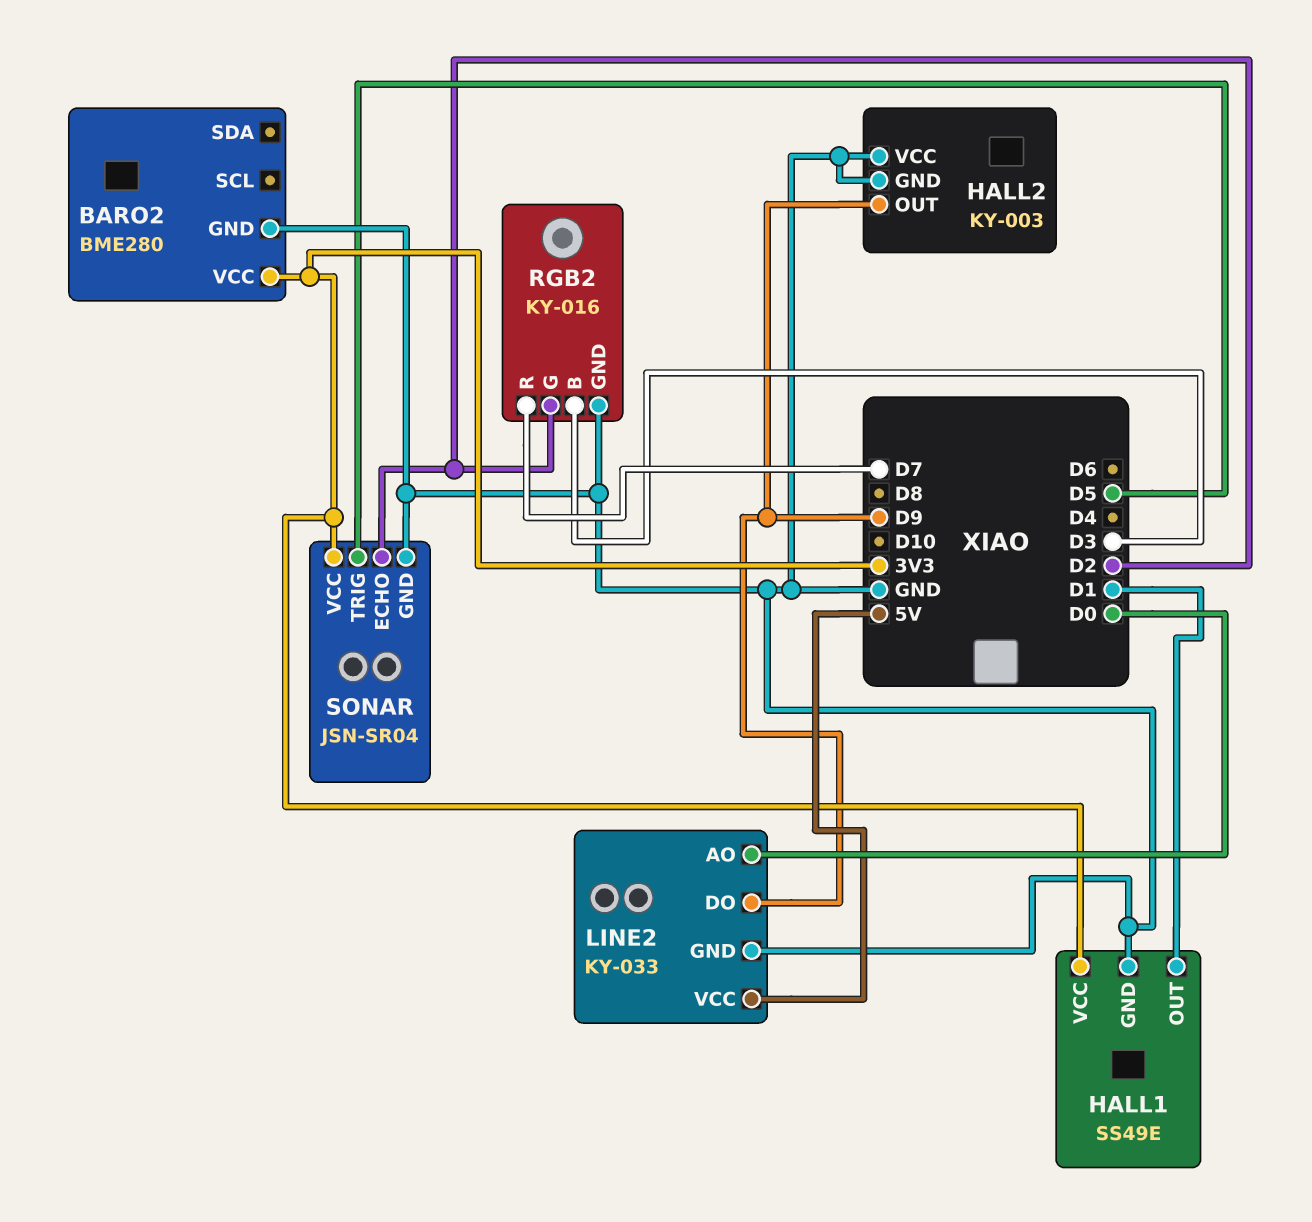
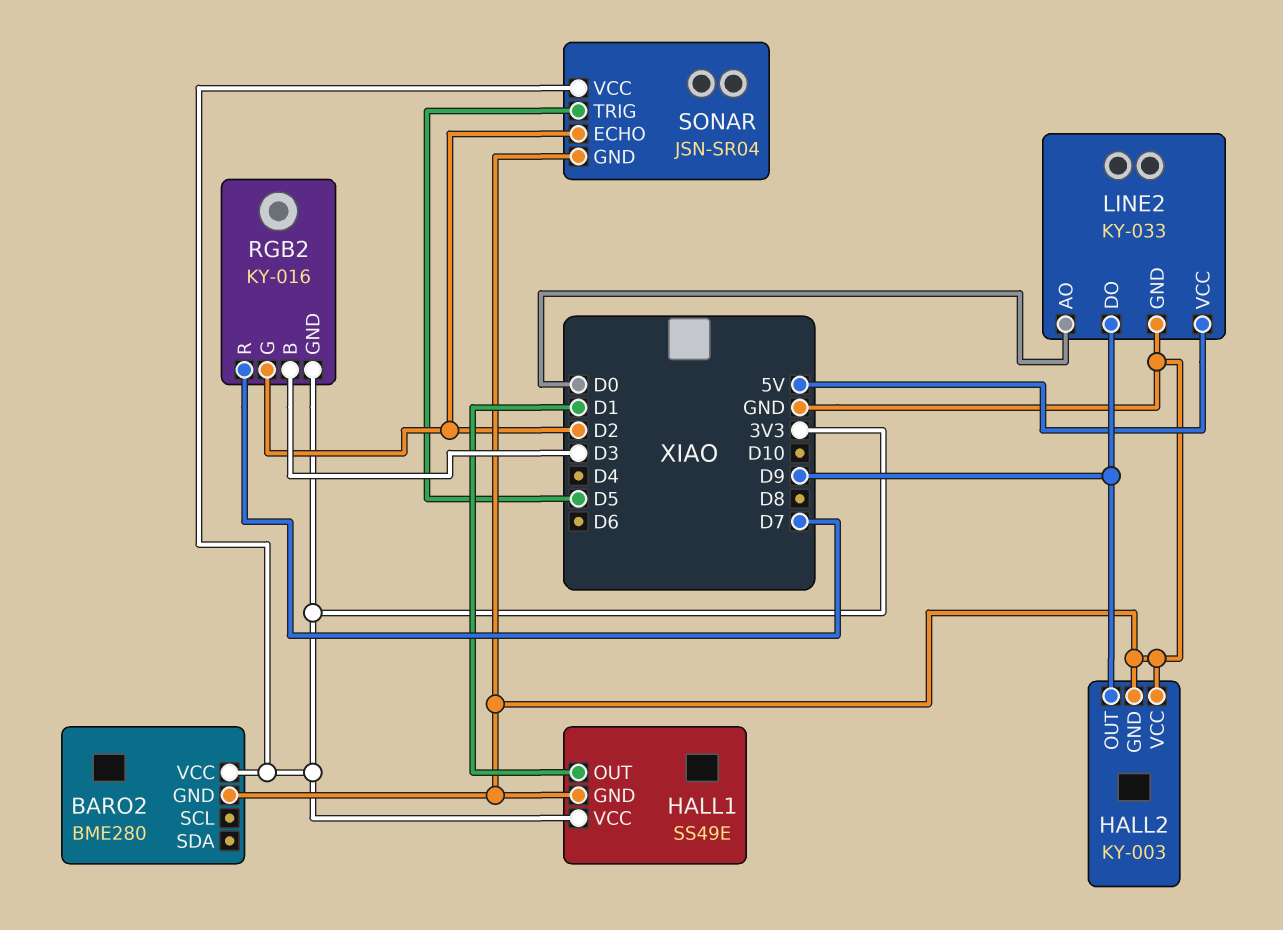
RGB2 pin GND: GND -> 3V3

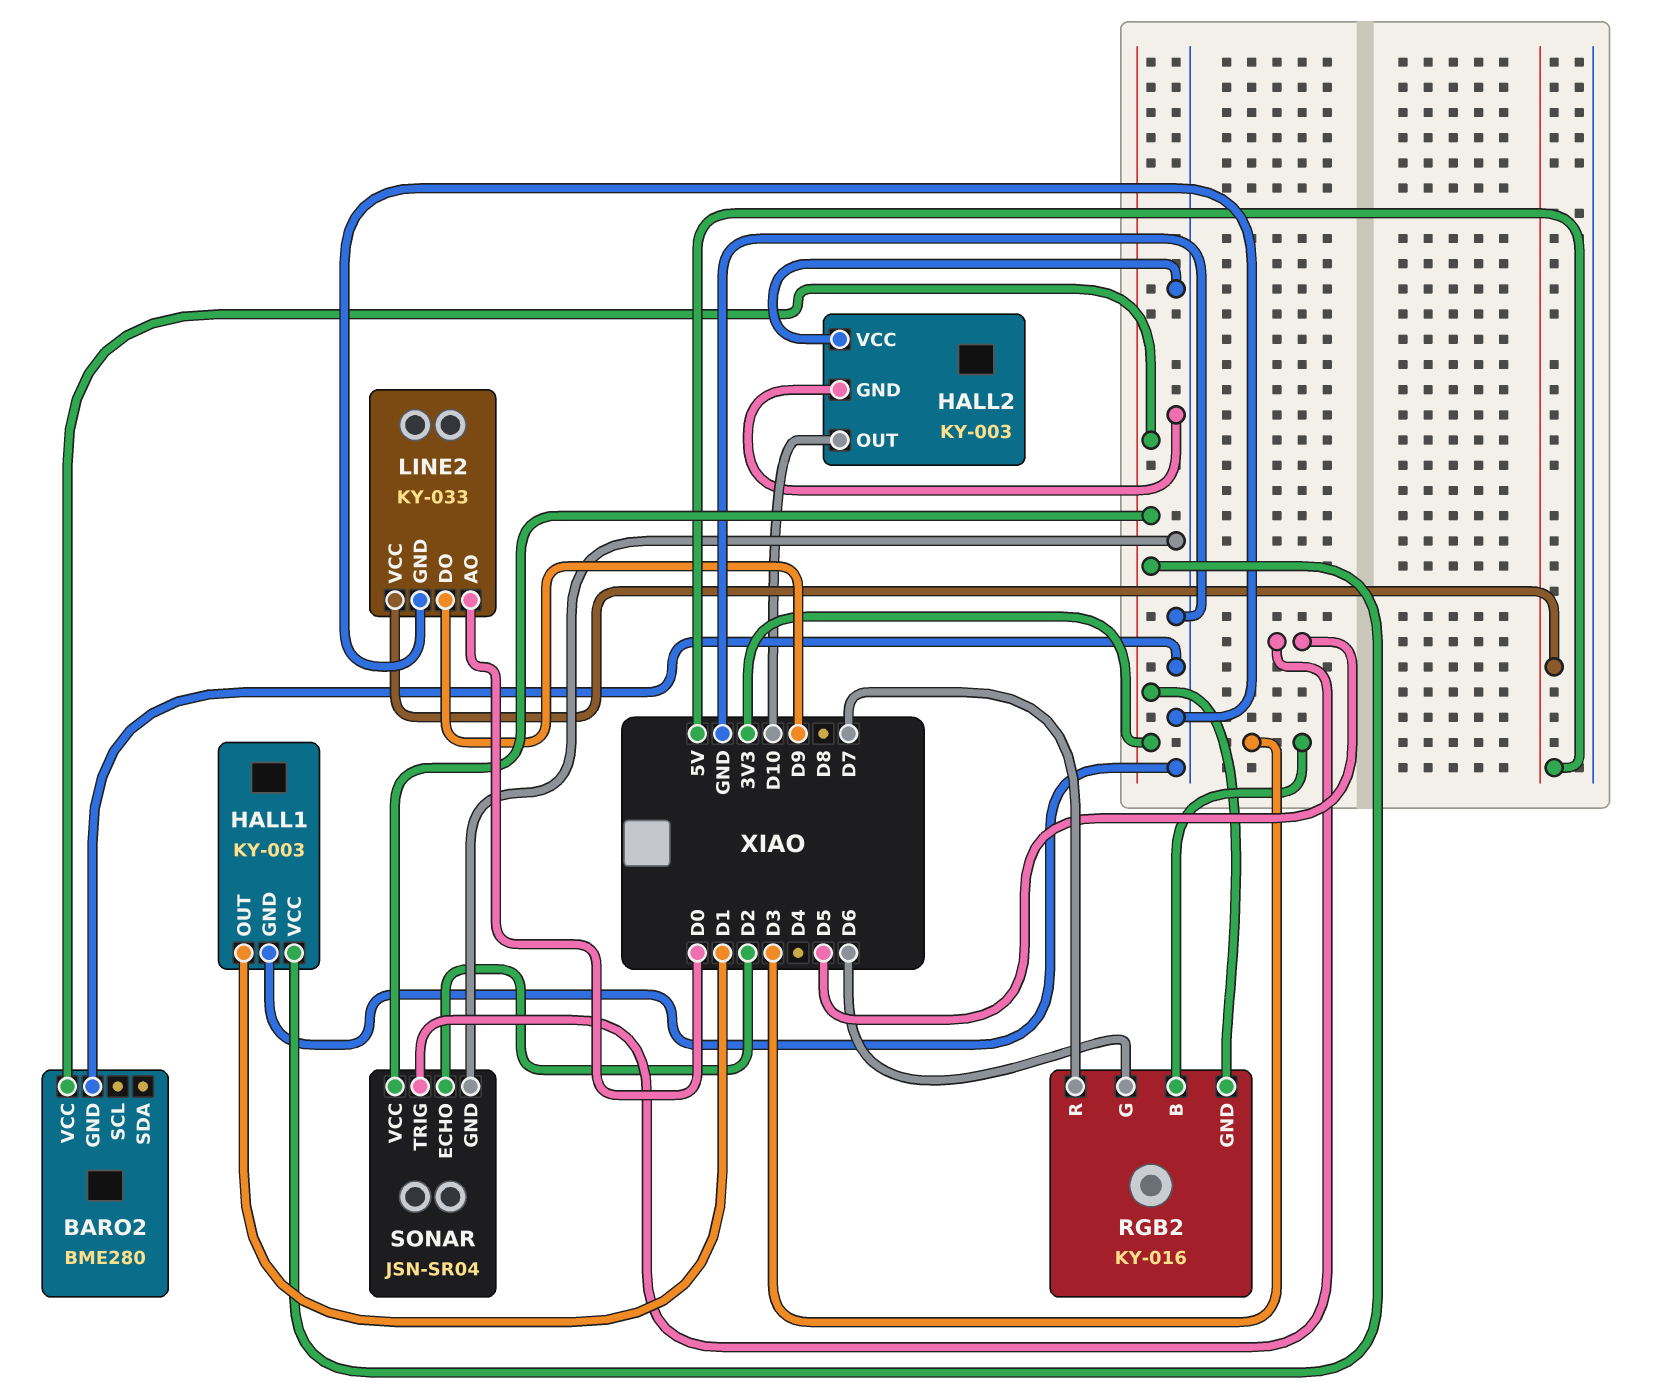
HALL1: SS49E -> KY-003
HALL2 pin OUT: D9 -> D10
RGB2 pin G: D2 -> D6

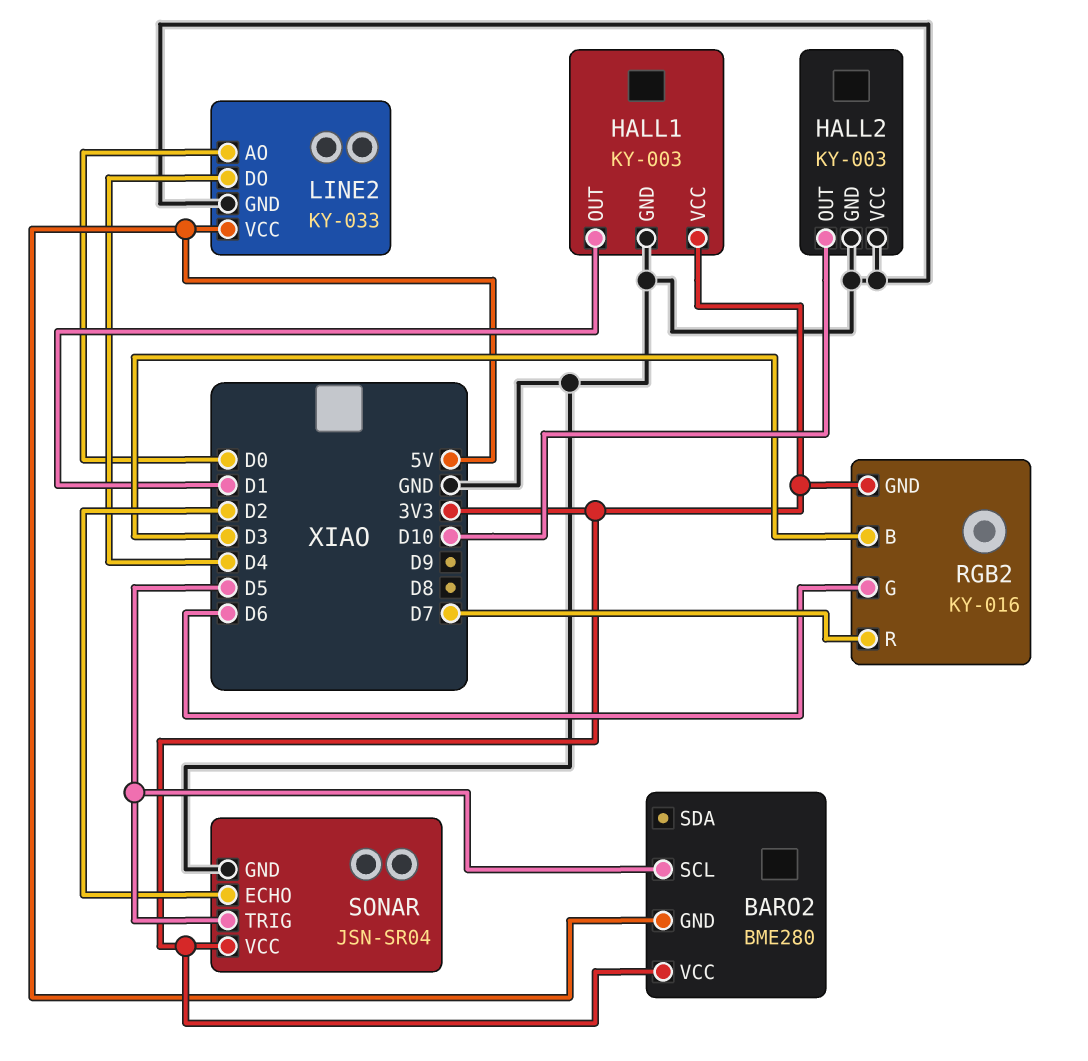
BARO2 pin GND: GND -> 5V
BARO2 pin SCL: none -> D5
LINE2 pin DO: D9 -> D4

